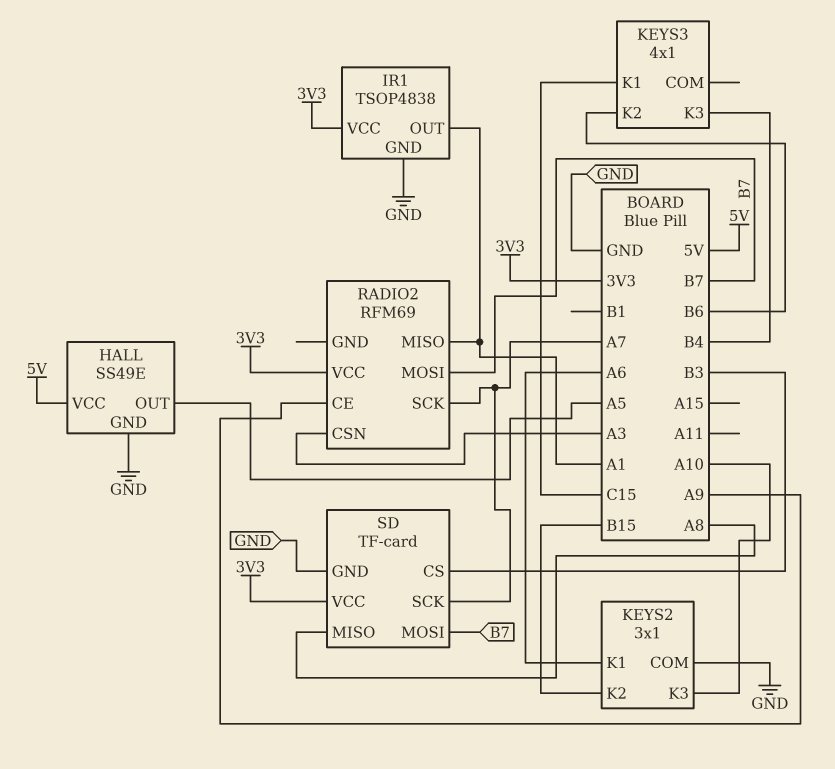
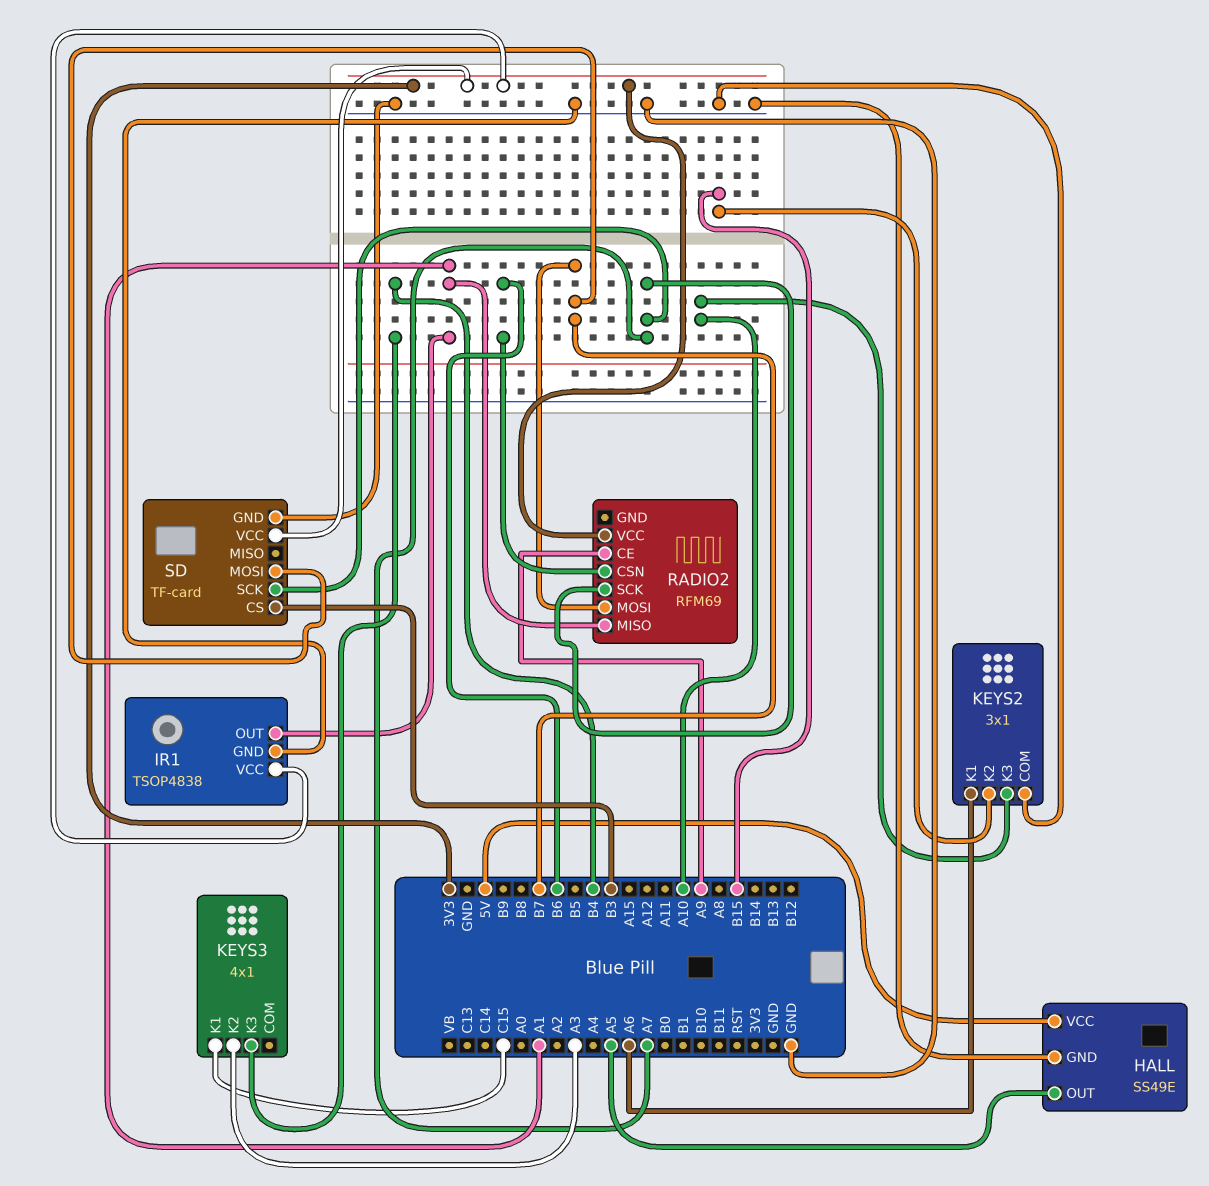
KEYS3 pin K2: B6 -> A3
RADIO2 pin CSN: A3 -> B6
SD pin MISO: A8 -> none

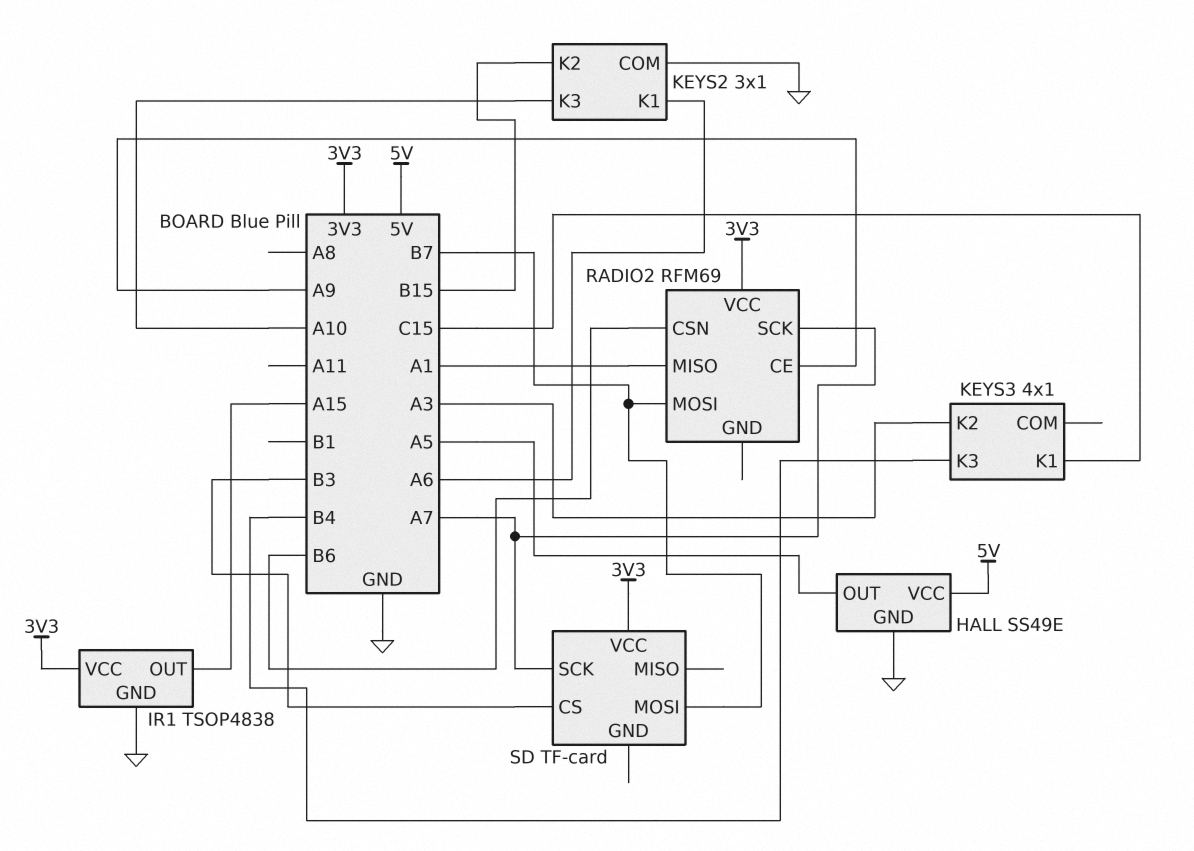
IR1 pin OUT: A1 -> A15
SD pin GND: GND -> none

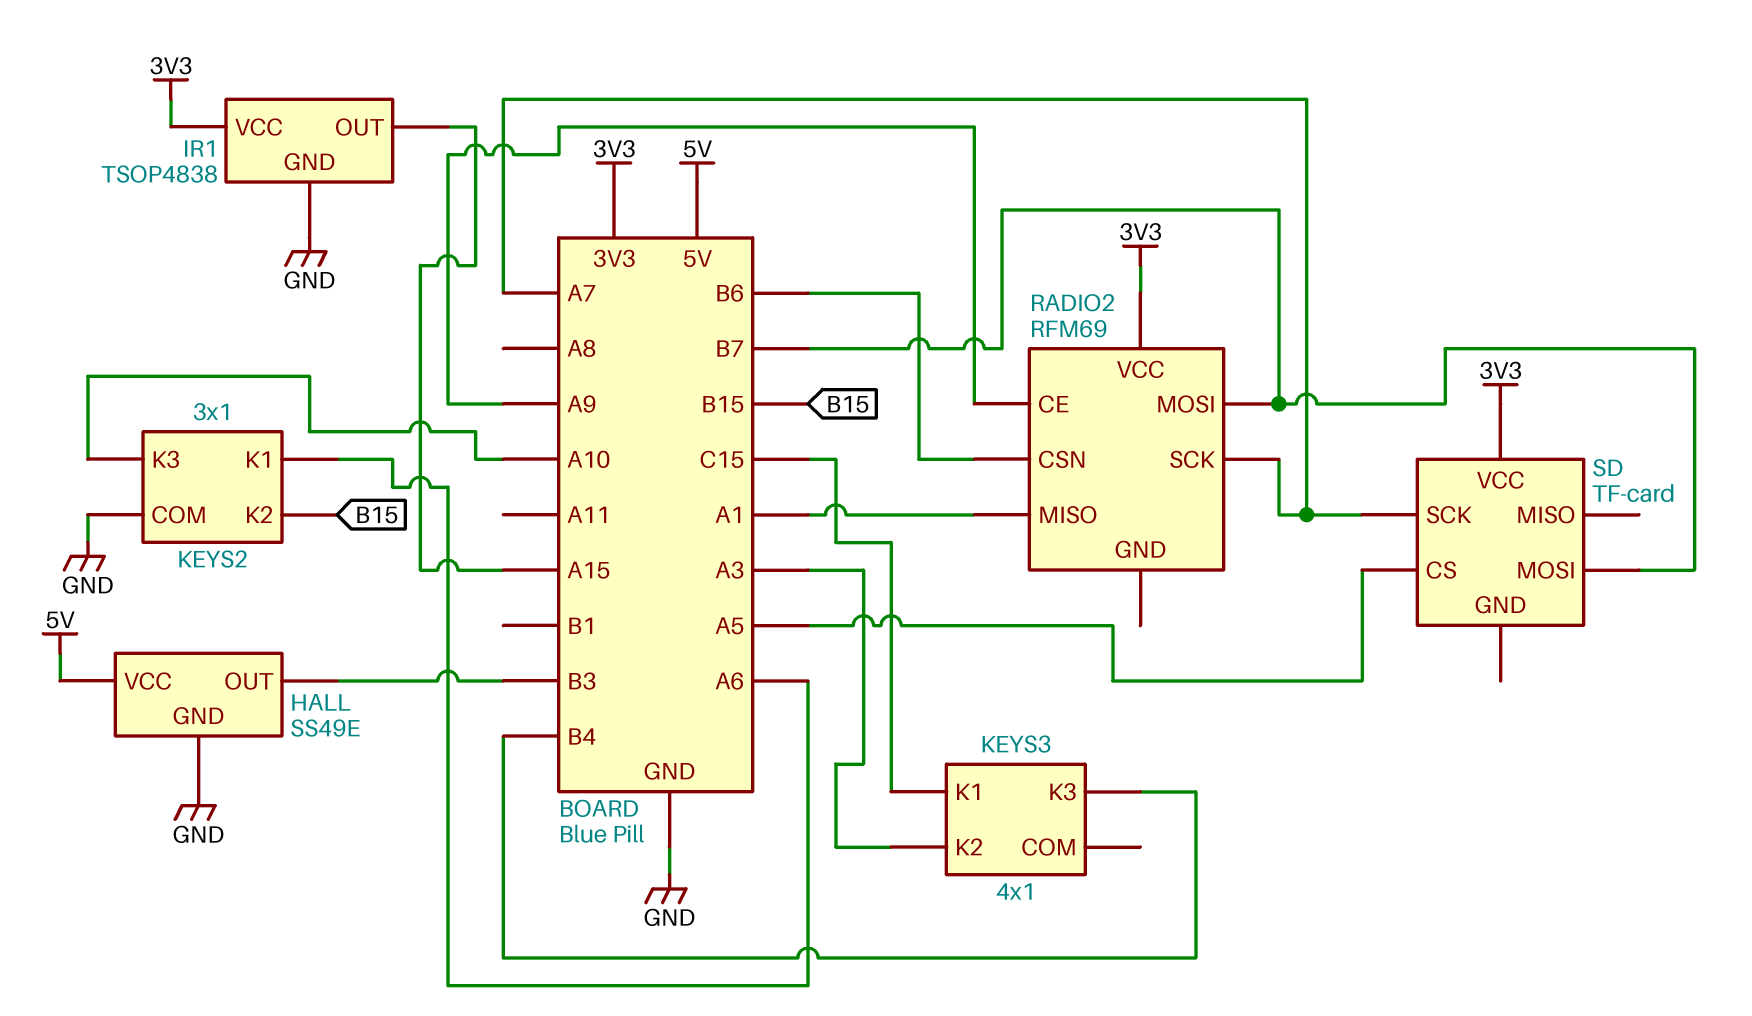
HALL pin OUT: A5 -> B3
SD pin CS: B3 -> A5

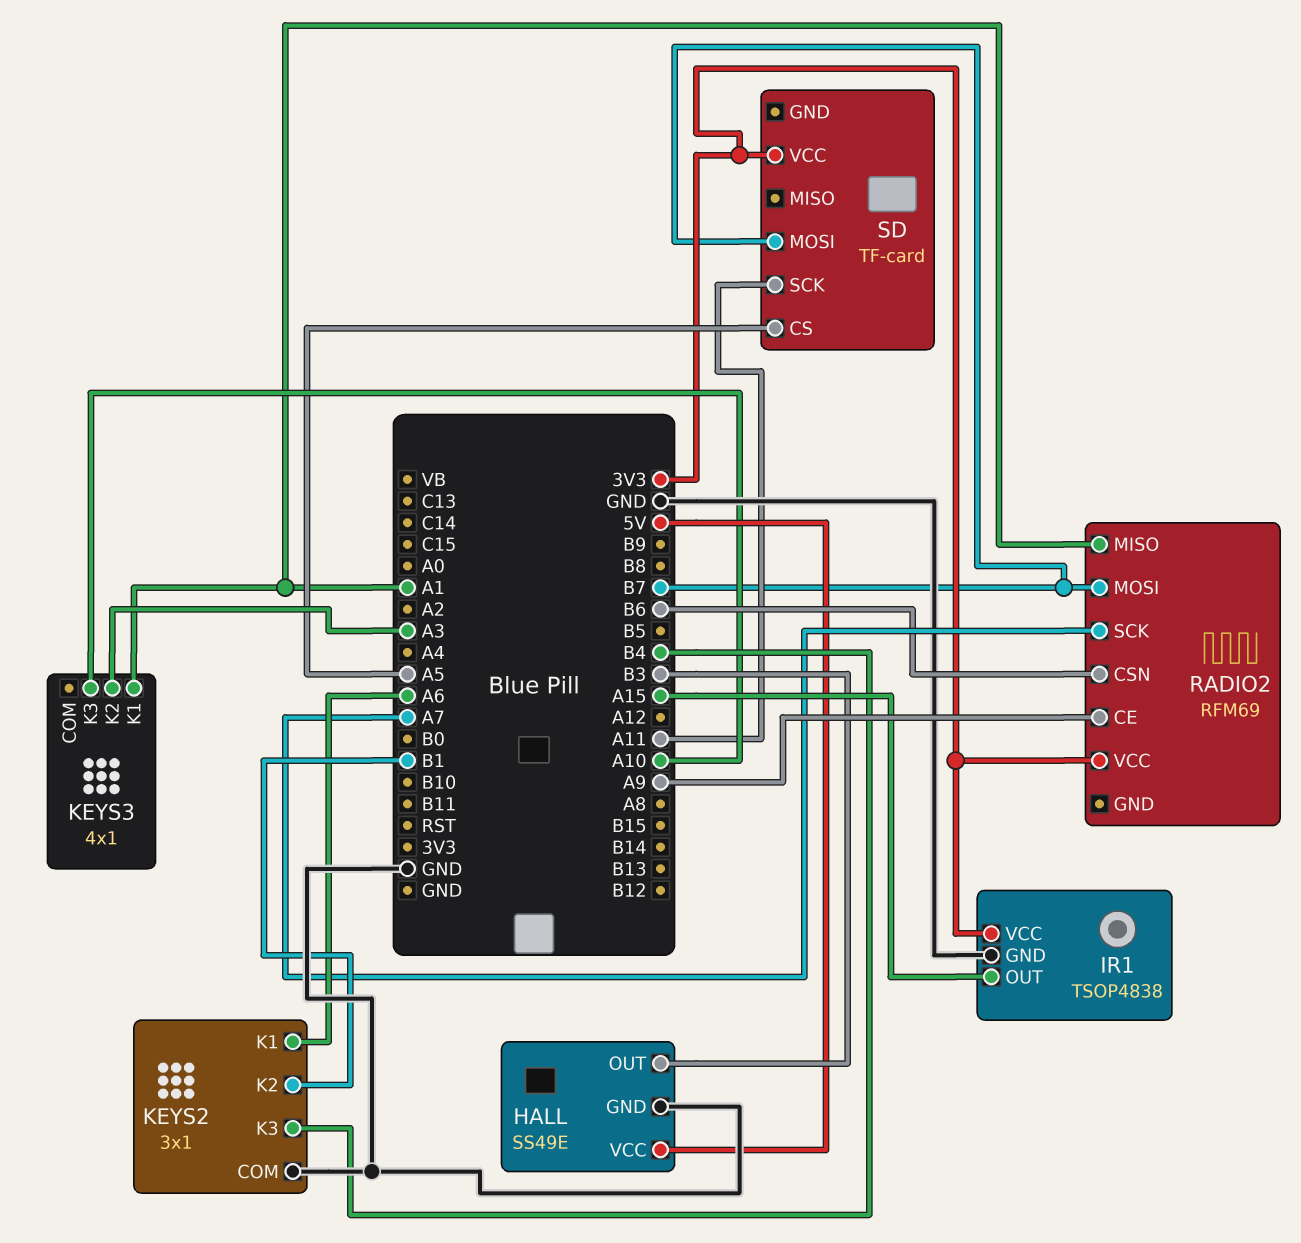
KEYS2 pin K2: B15 -> B1
KEYS2 pin K3: A10 -> B4
KEYS3 pin K1: C15 -> A1
KEYS3 pin K3: B4 -> A10
SD pin SCK: A7 -> A11

